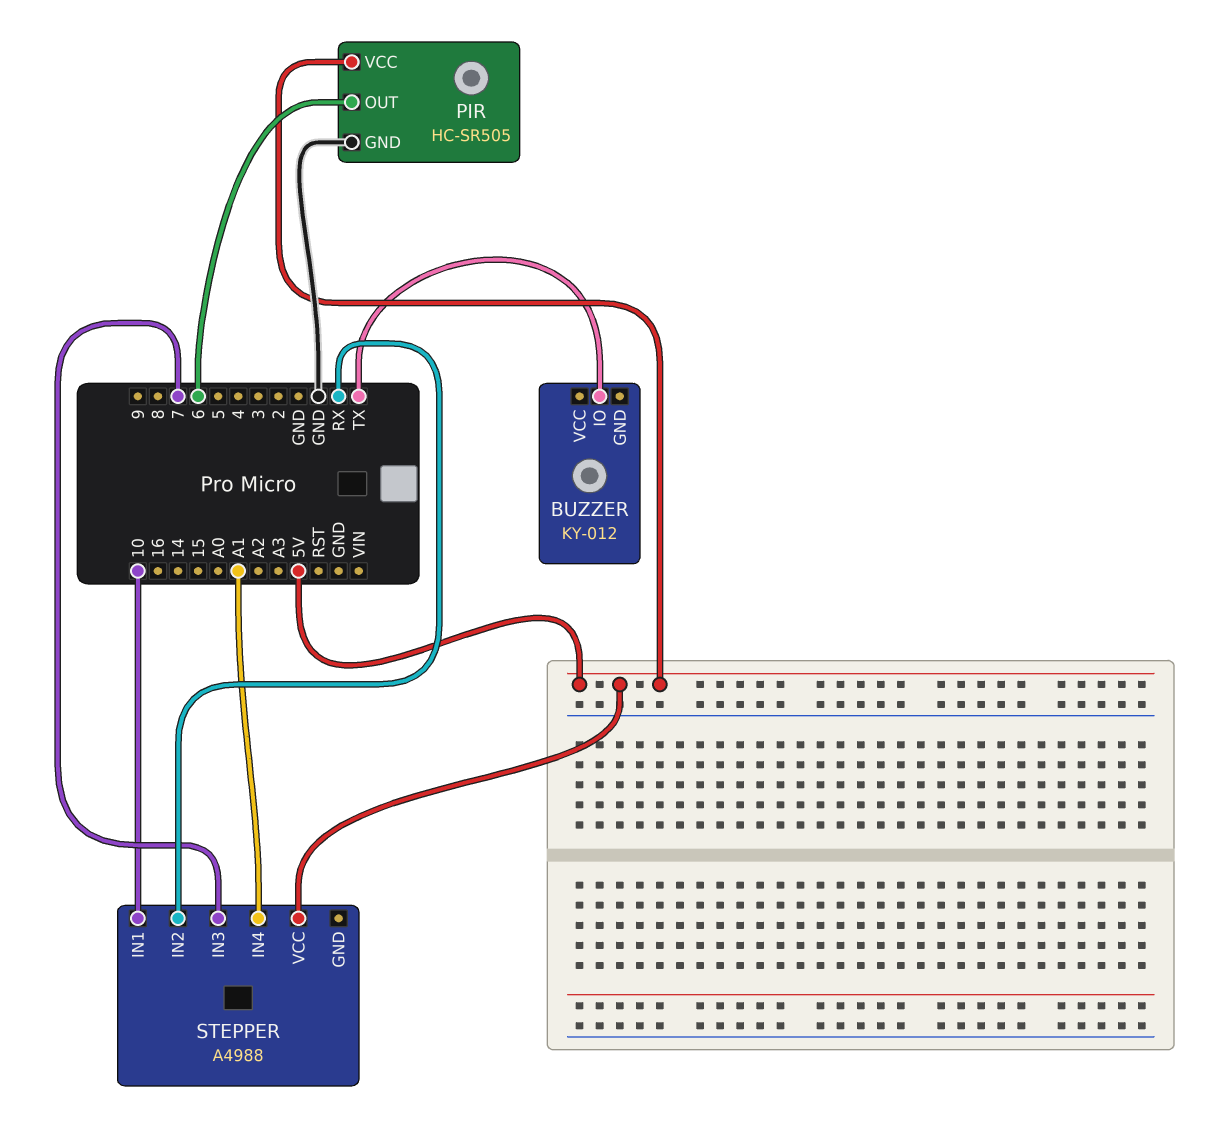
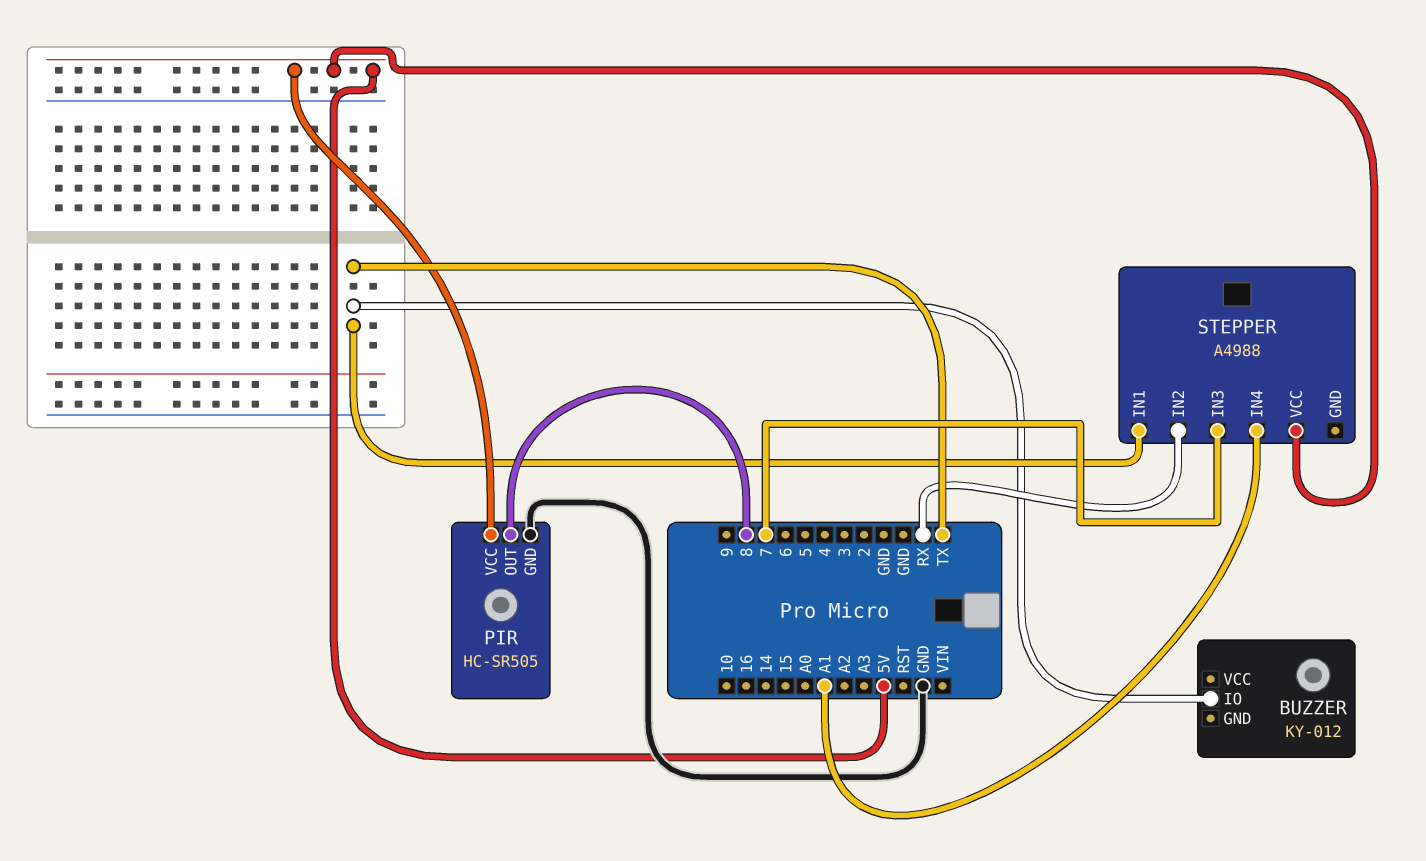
PIR pin OUT: 6 -> 8
STEPPER pin IN1: 10 -> TX

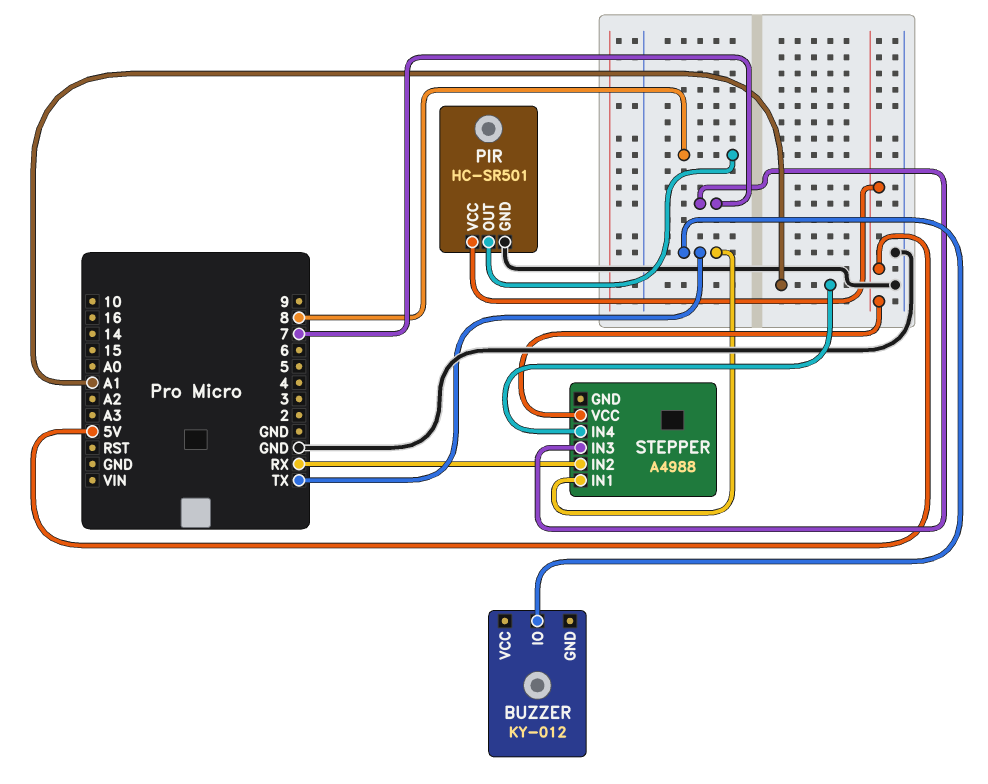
PIR: HC-SR505 -> HC-SR501

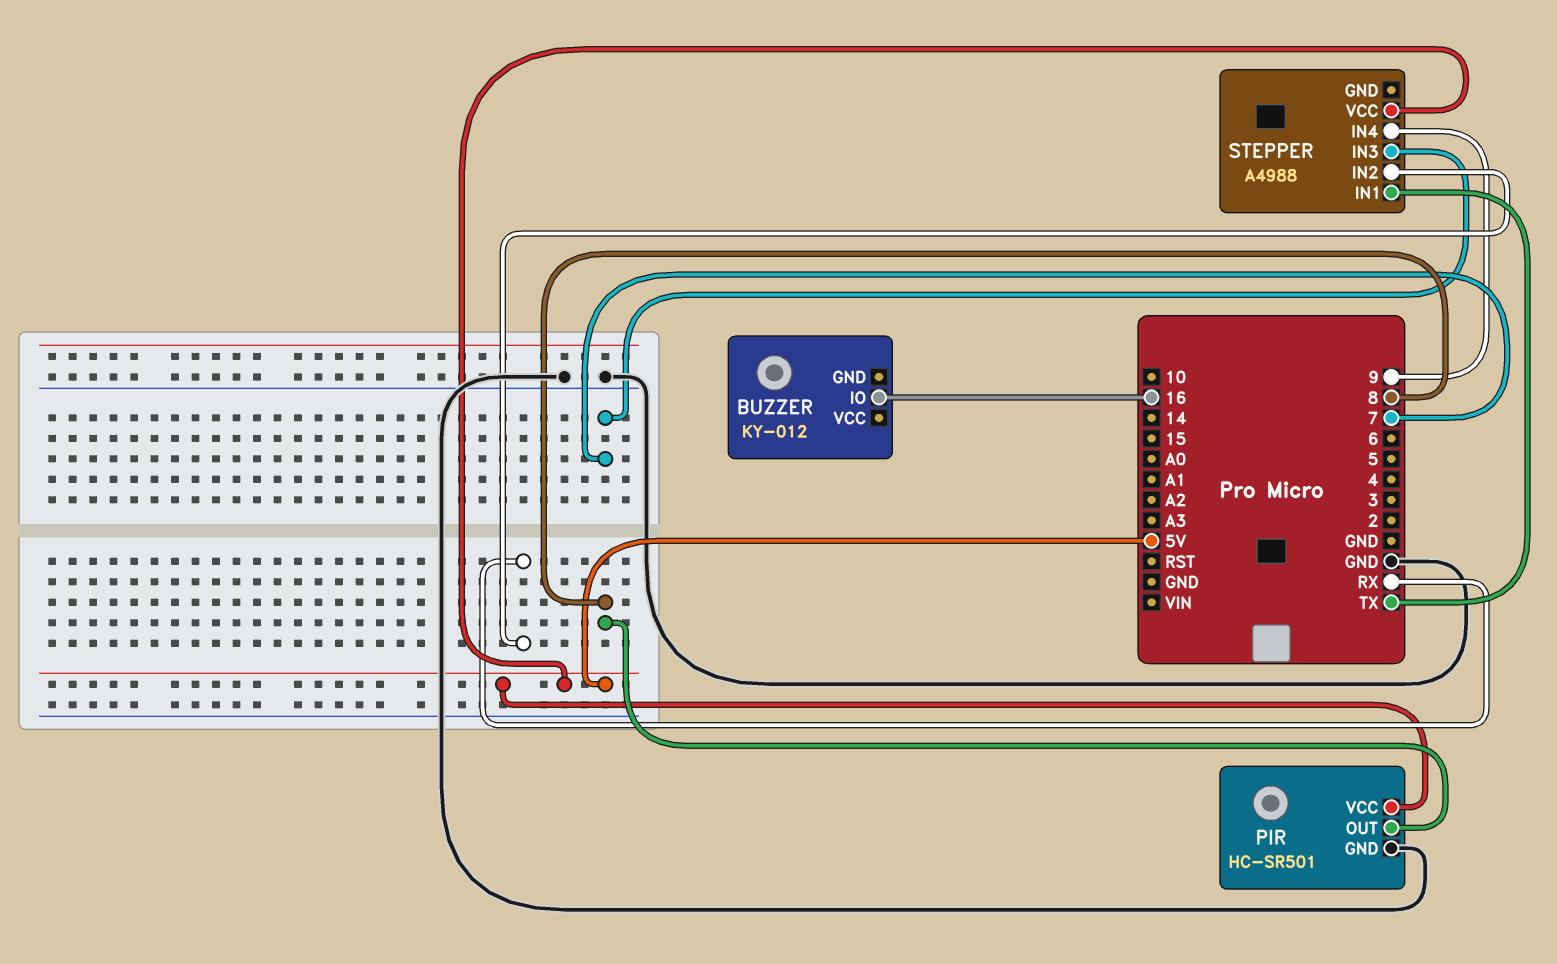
BUZZER pin IO: TX -> 16
STEPPER pin IN4: A1 -> 9

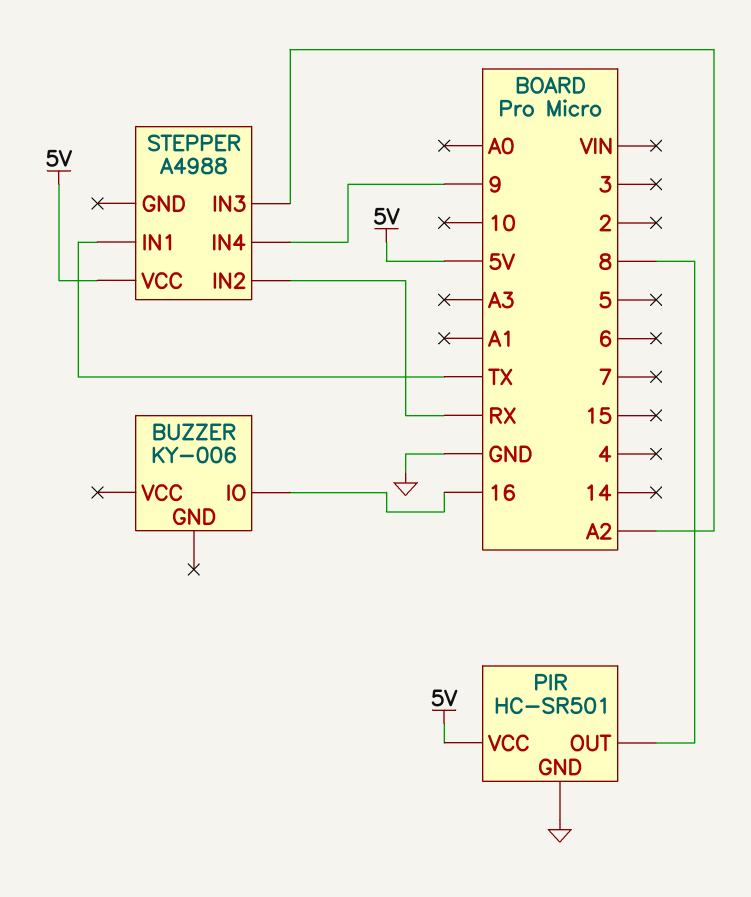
BUZZER: KY-012 -> KY-006
STEPPER pin IN3: 7 -> A2

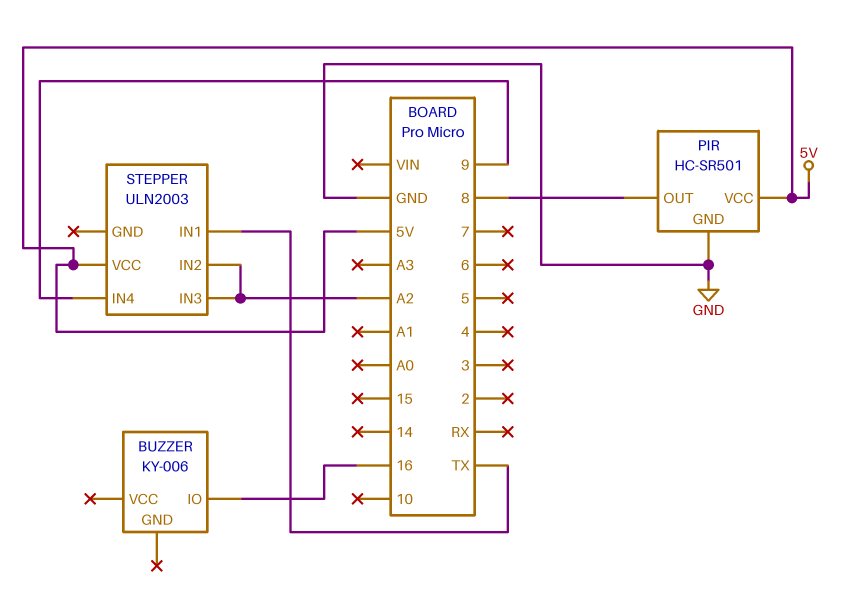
STEPPER: A4988 -> ULN2003
STEPPER pin IN2: RX -> A2

